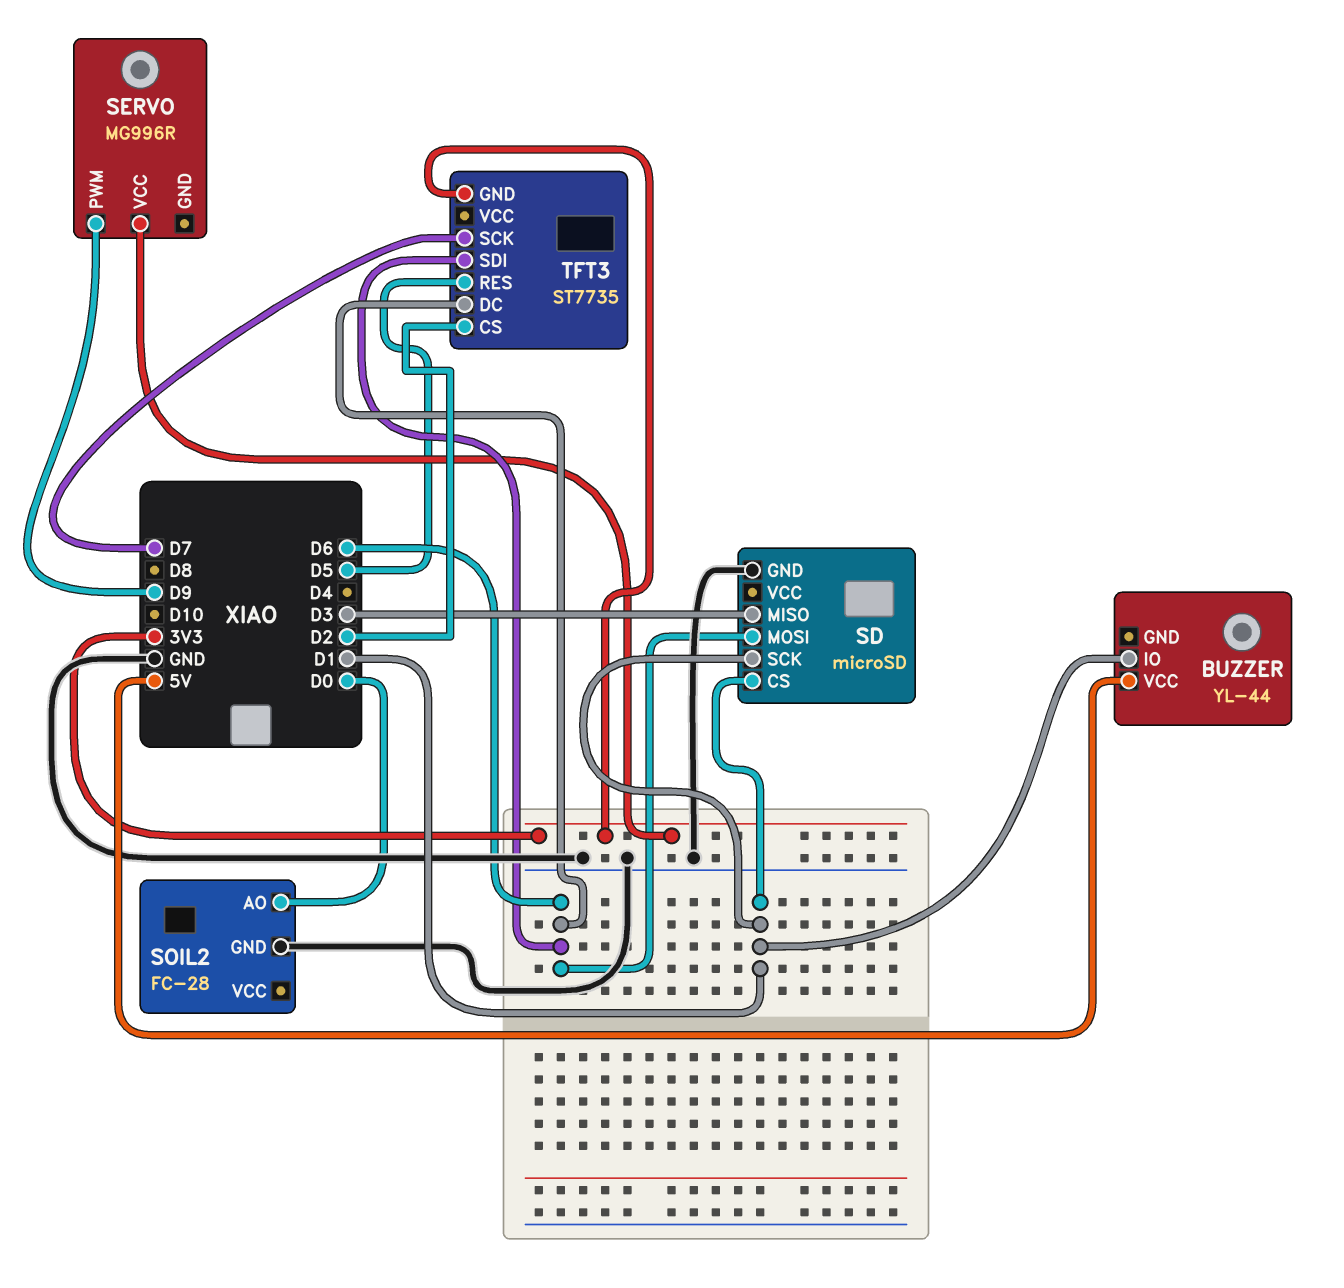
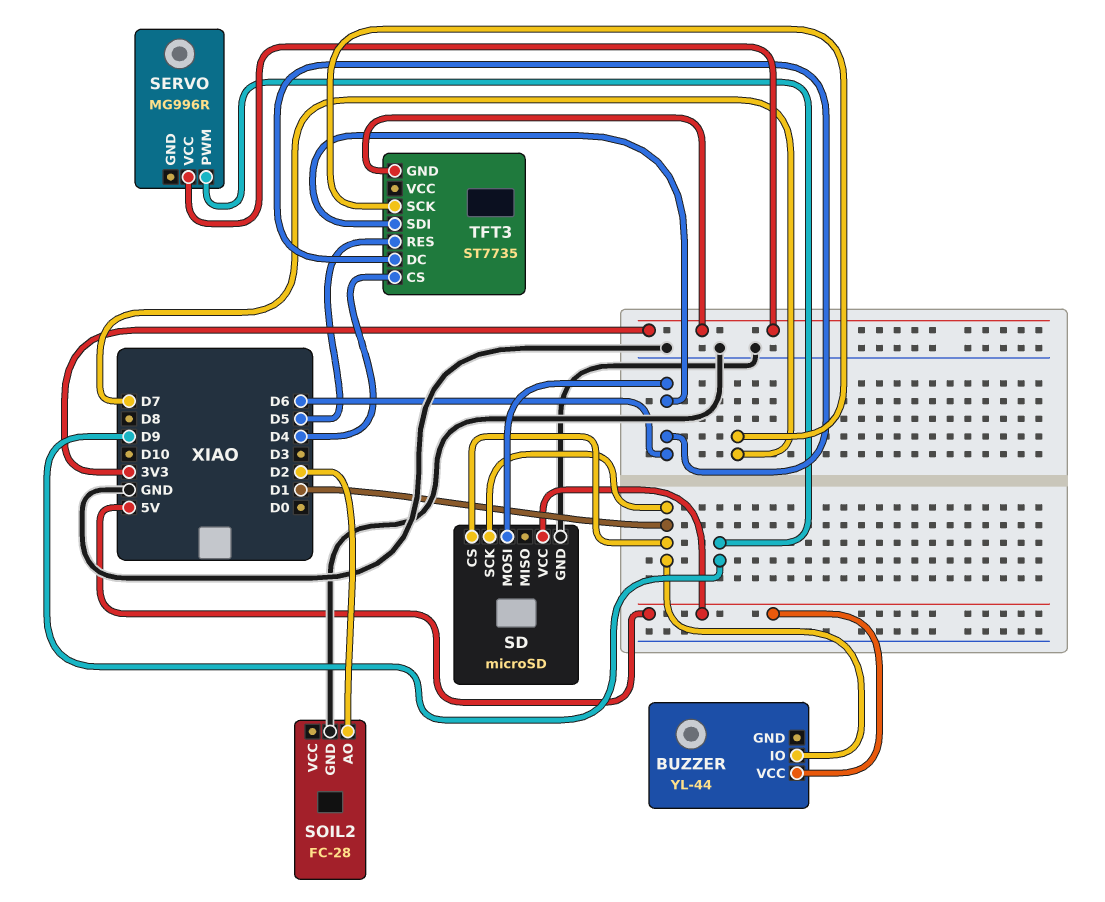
SD pin MISO: D3 -> none
SD pin VCC: none -> 5V
SOIL2 pin AO: D0 -> D2
TFT3 pin CS: D2 -> D4

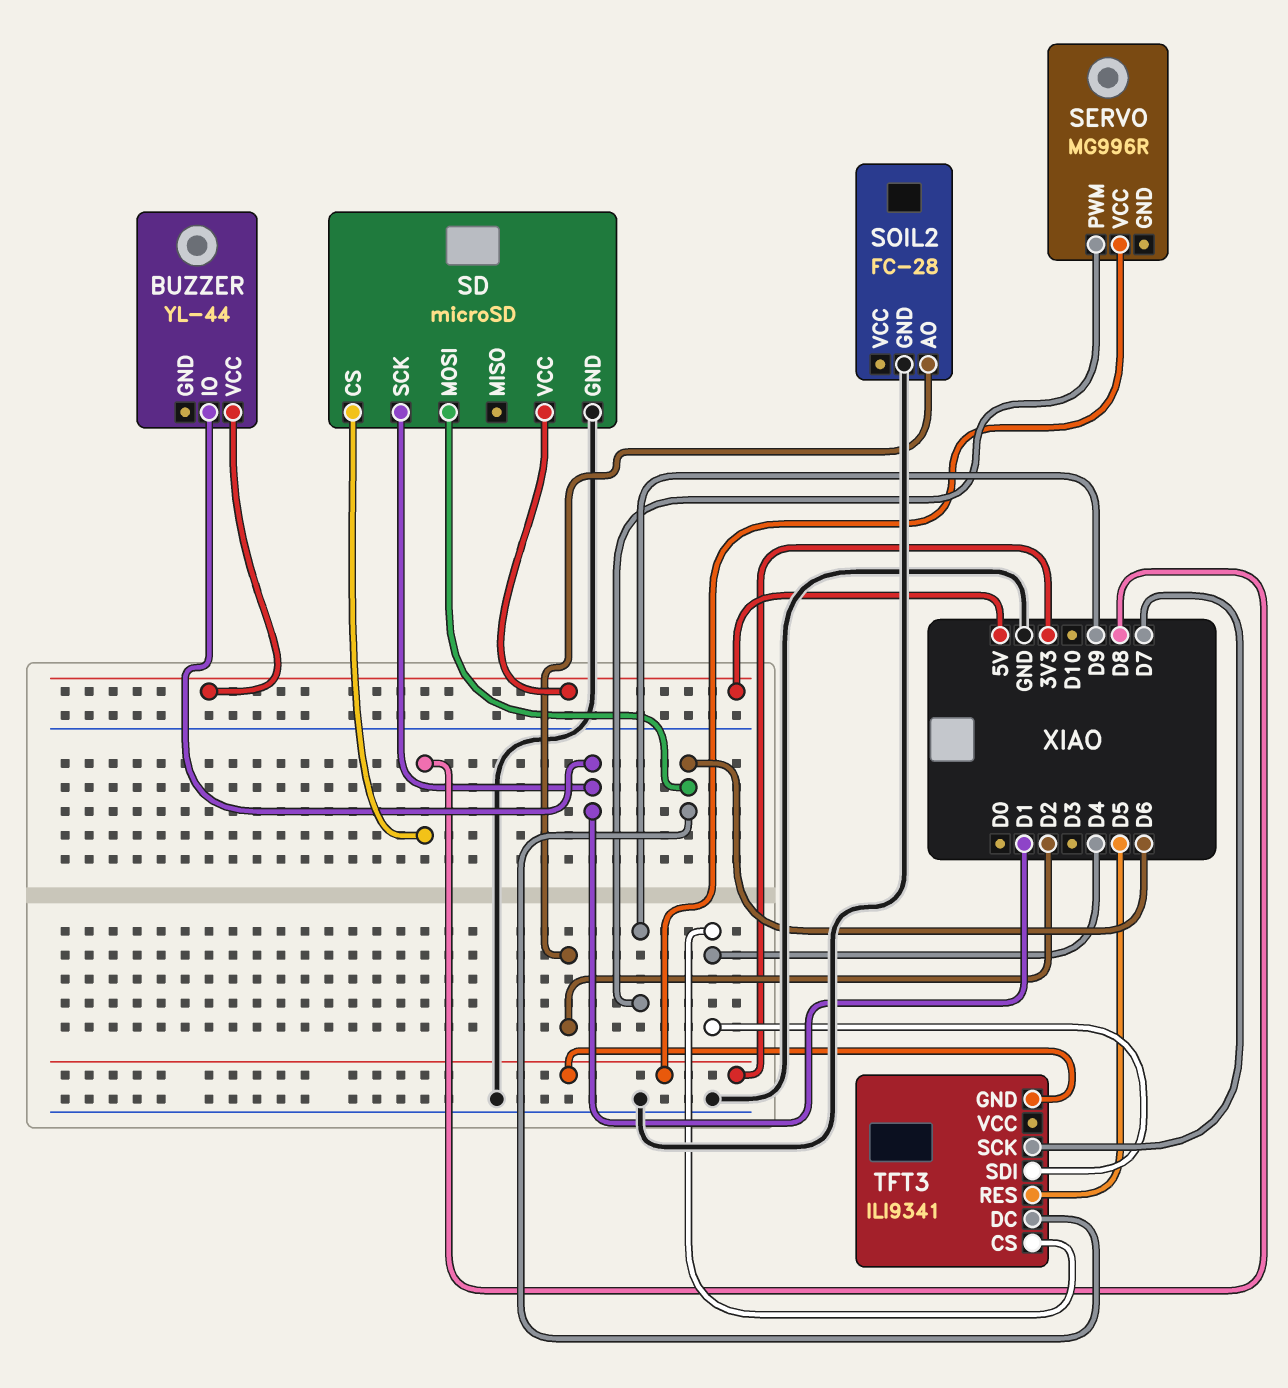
SD pin CS: D1 -> D8
TFT3: ST7735 -> ILI9341
TFT3 pin SDI: D6 -> D4

